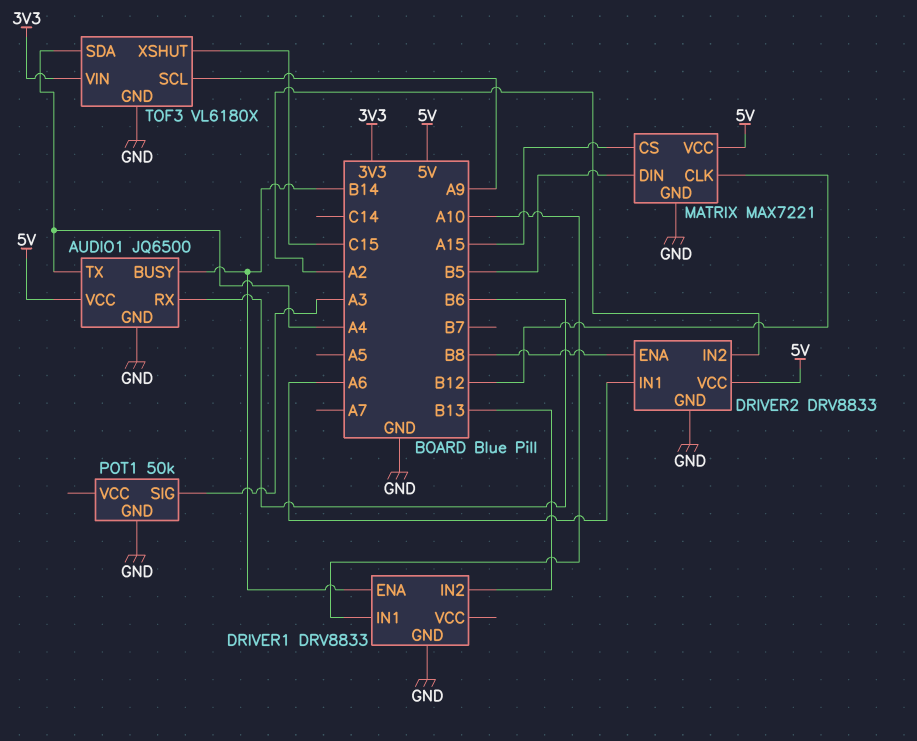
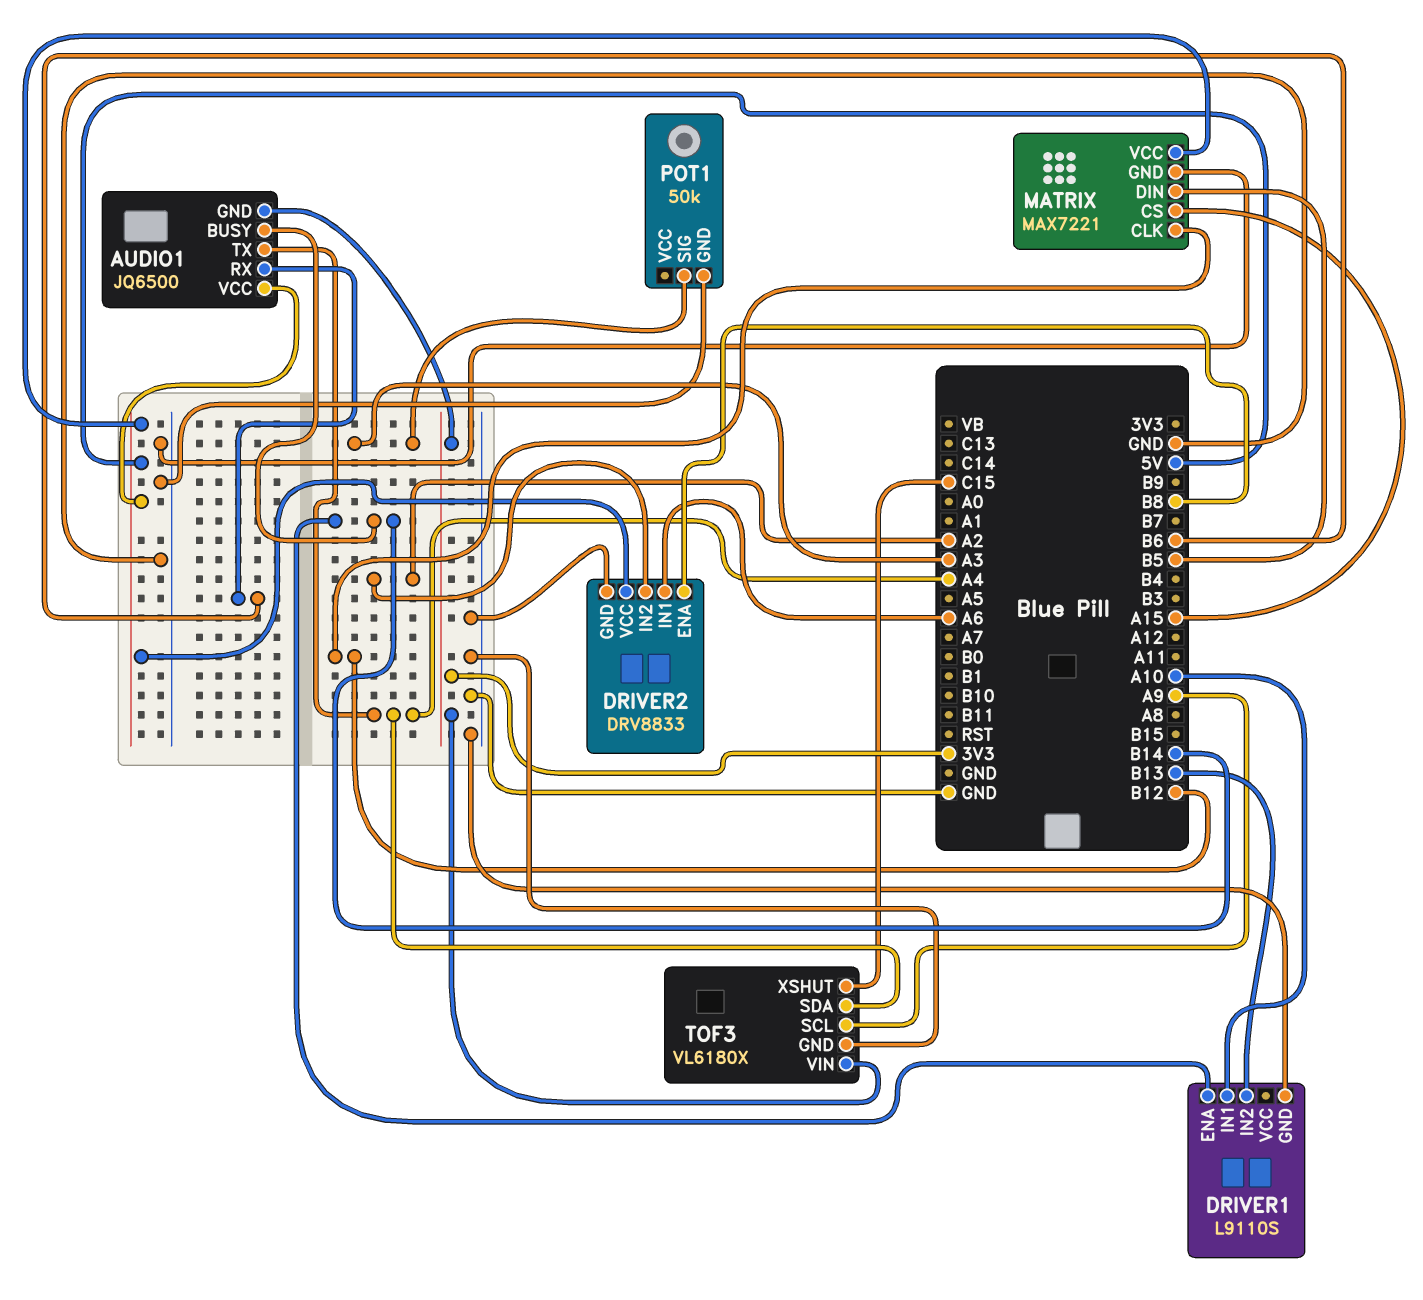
AUDIO1 pin GND: GND -> 3V3
DRIVER1: DRV8833 -> L9110S

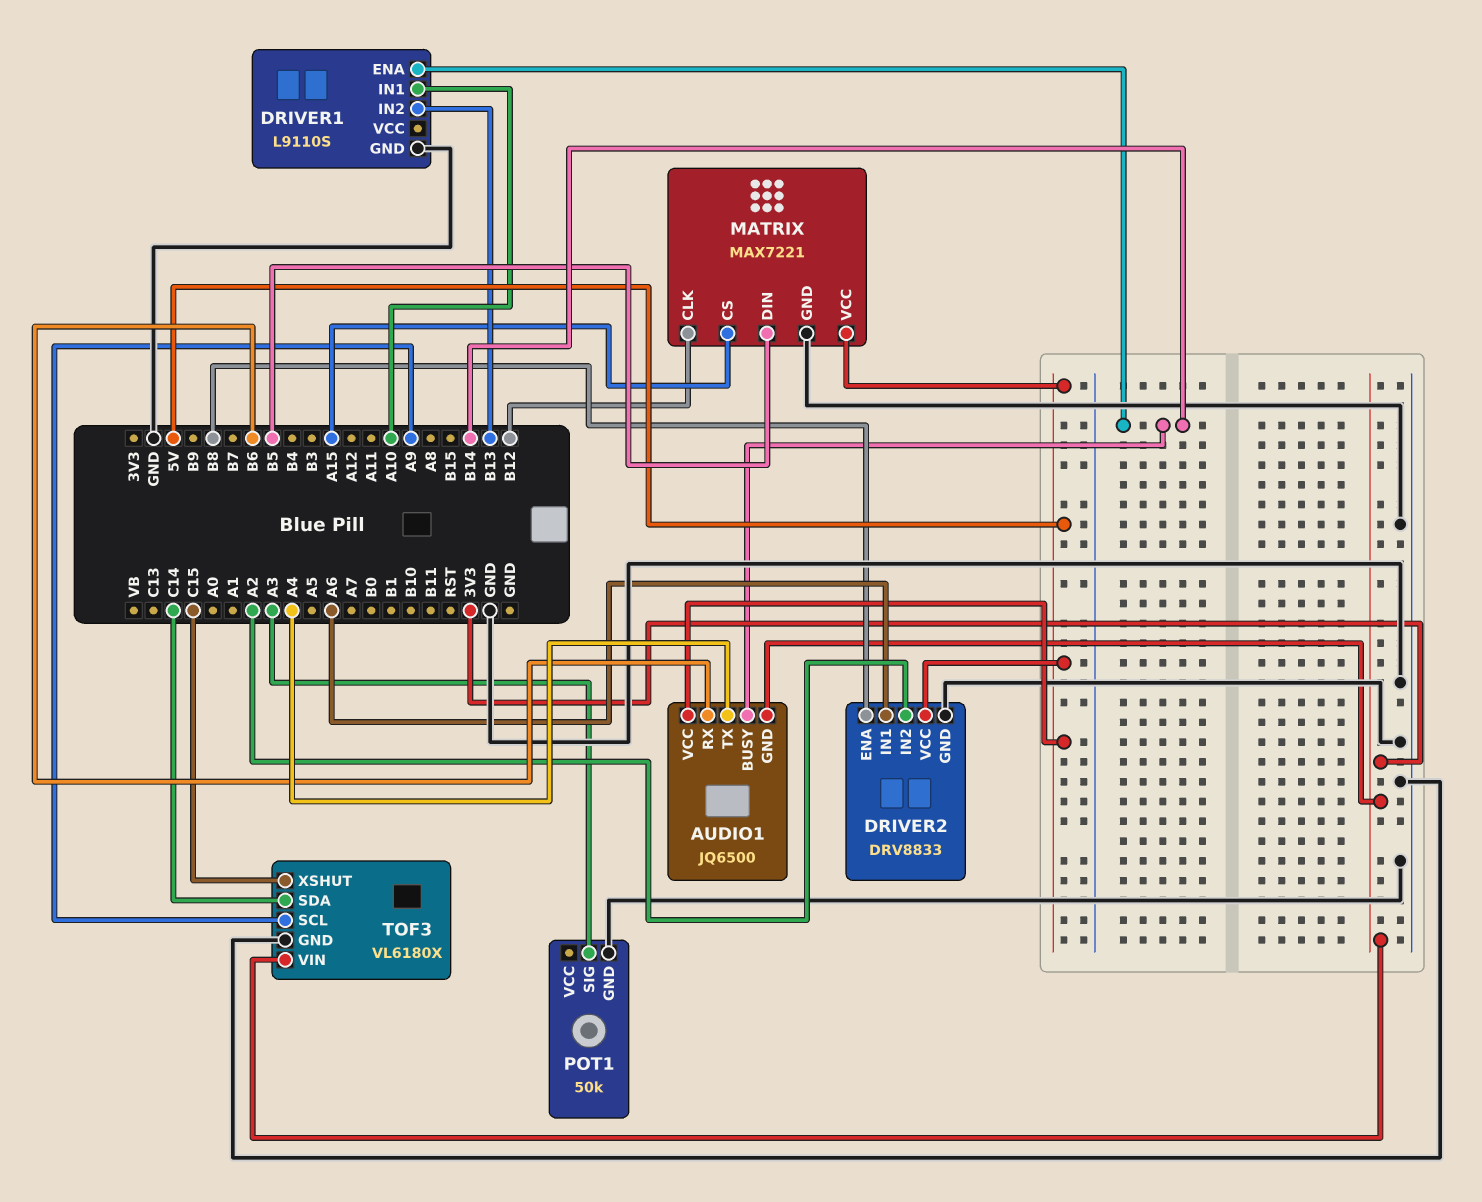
TOF3 pin SDA: A4 -> C14

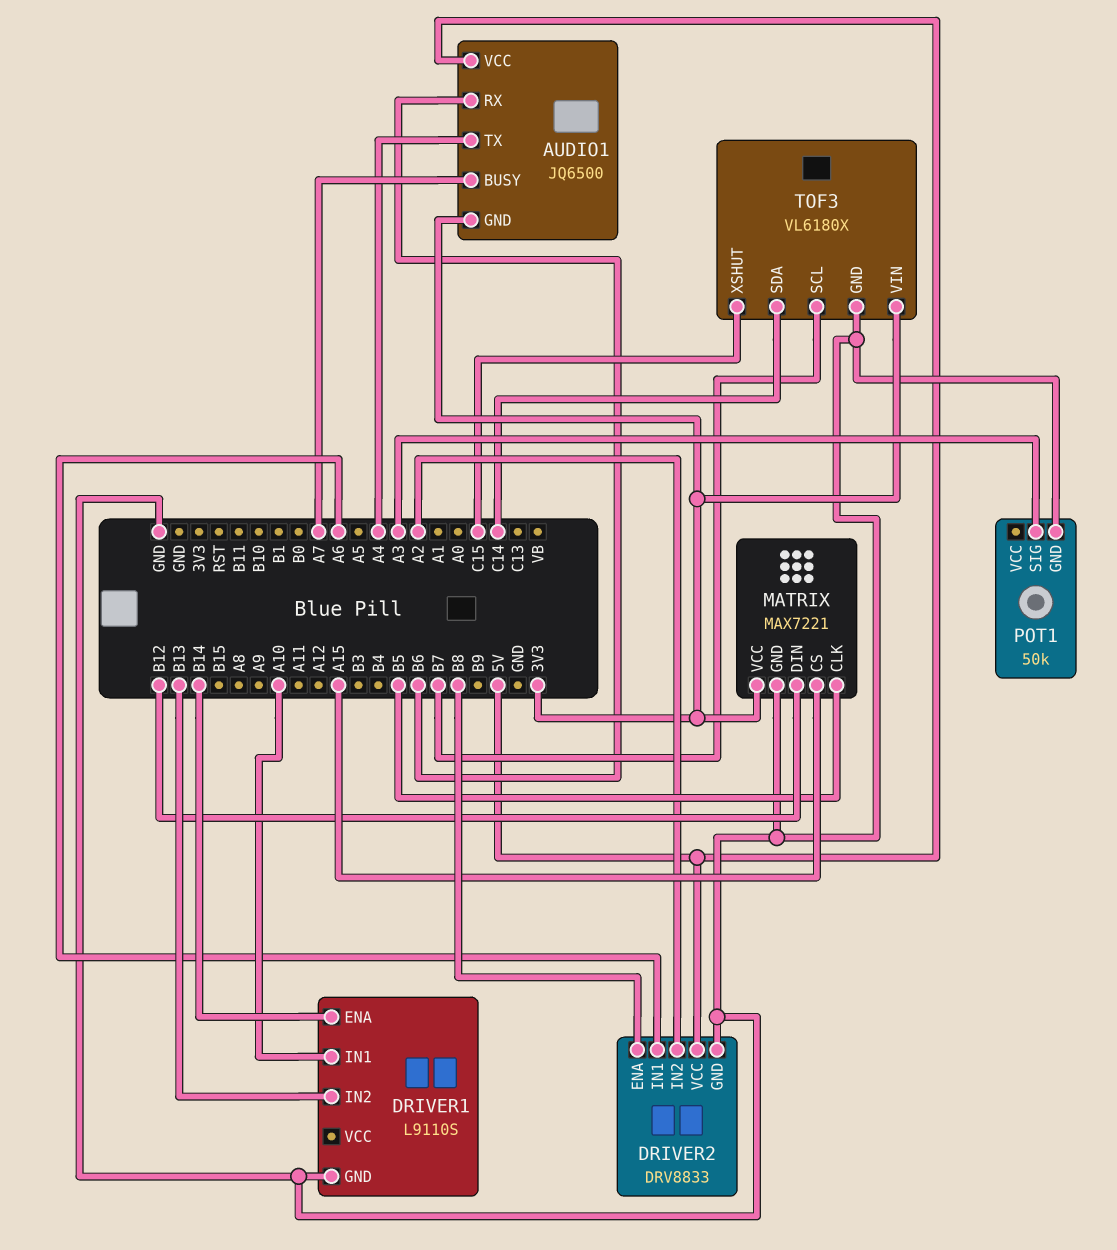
AUDIO1 pin BUSY: B14 -> A7
MATRIX pin CLK: B12 -> B5
MATRIX pin DIN: B5 -> B12
MATRIX pin VCC: 5V -> 3V3
TOF3 pin SCL: A9 -> B7

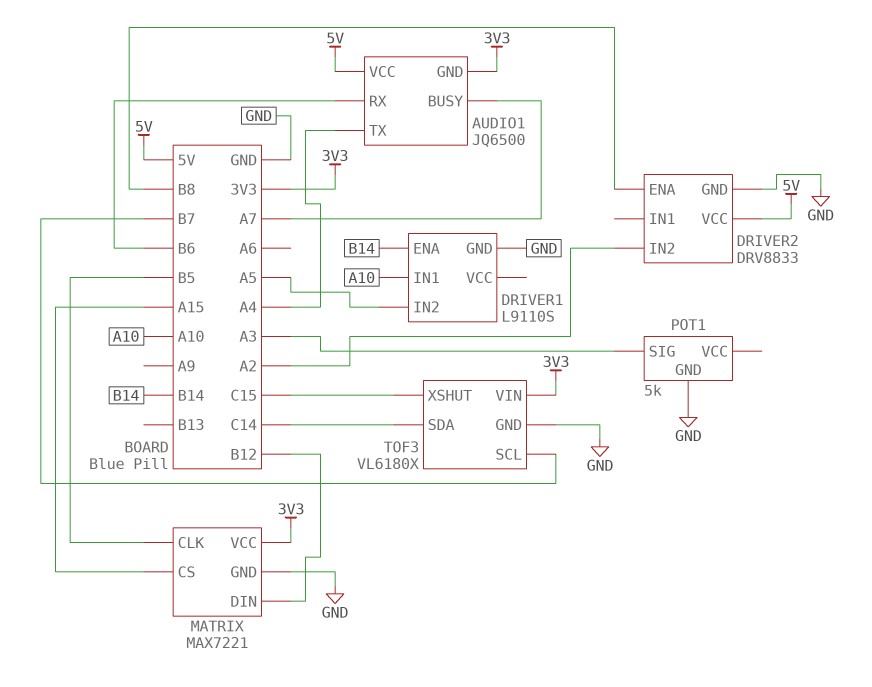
DRIVER1 pin IN2: B13 -> A5
DRIVER2 pin IN1: A6 -> none
POT1: 50k -> 5k

